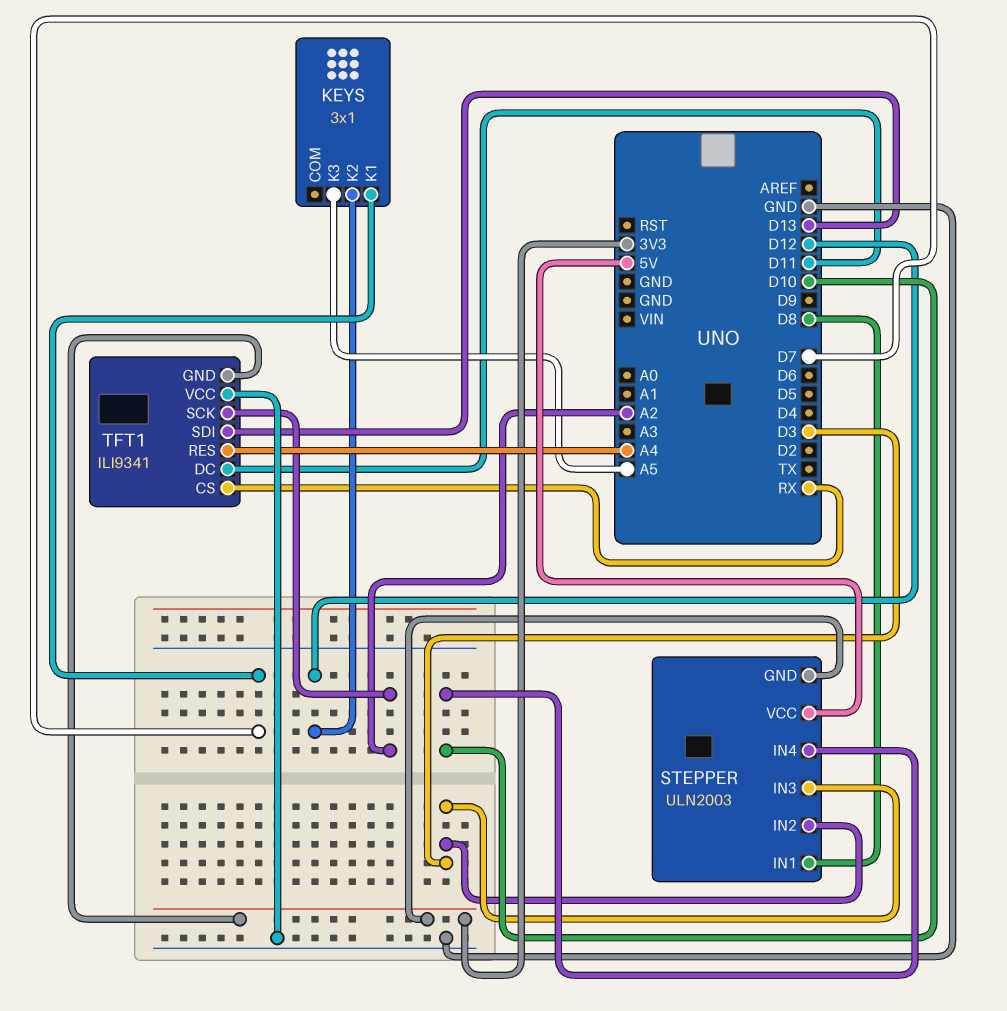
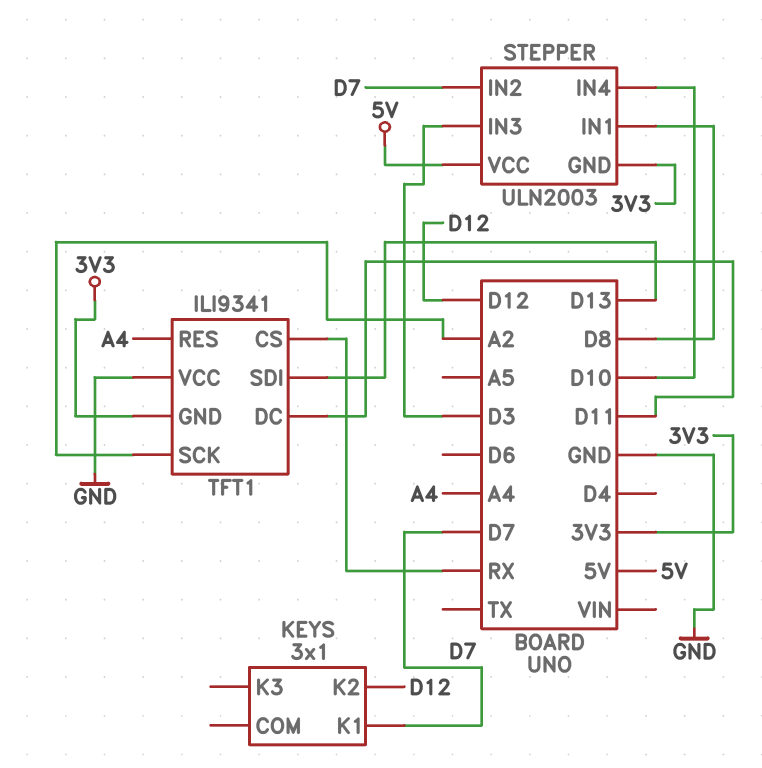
KEYS pin K3: A5 -> none
STEPPER pin IN2: D3 -> D7

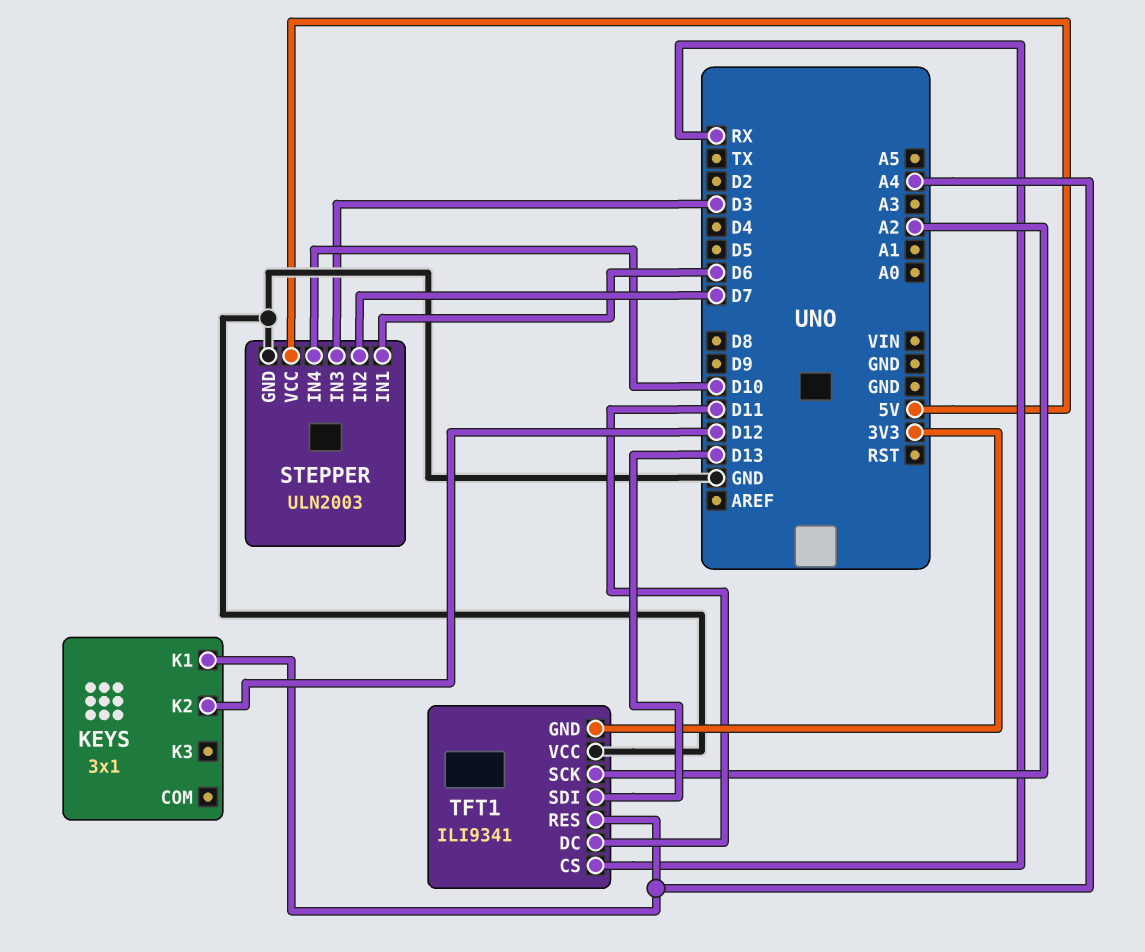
KEYS pin K1: D7 -> A4
STEPPER pin GND: 3V3 -> GND
STEPPER pin IN1: D8 -> D6

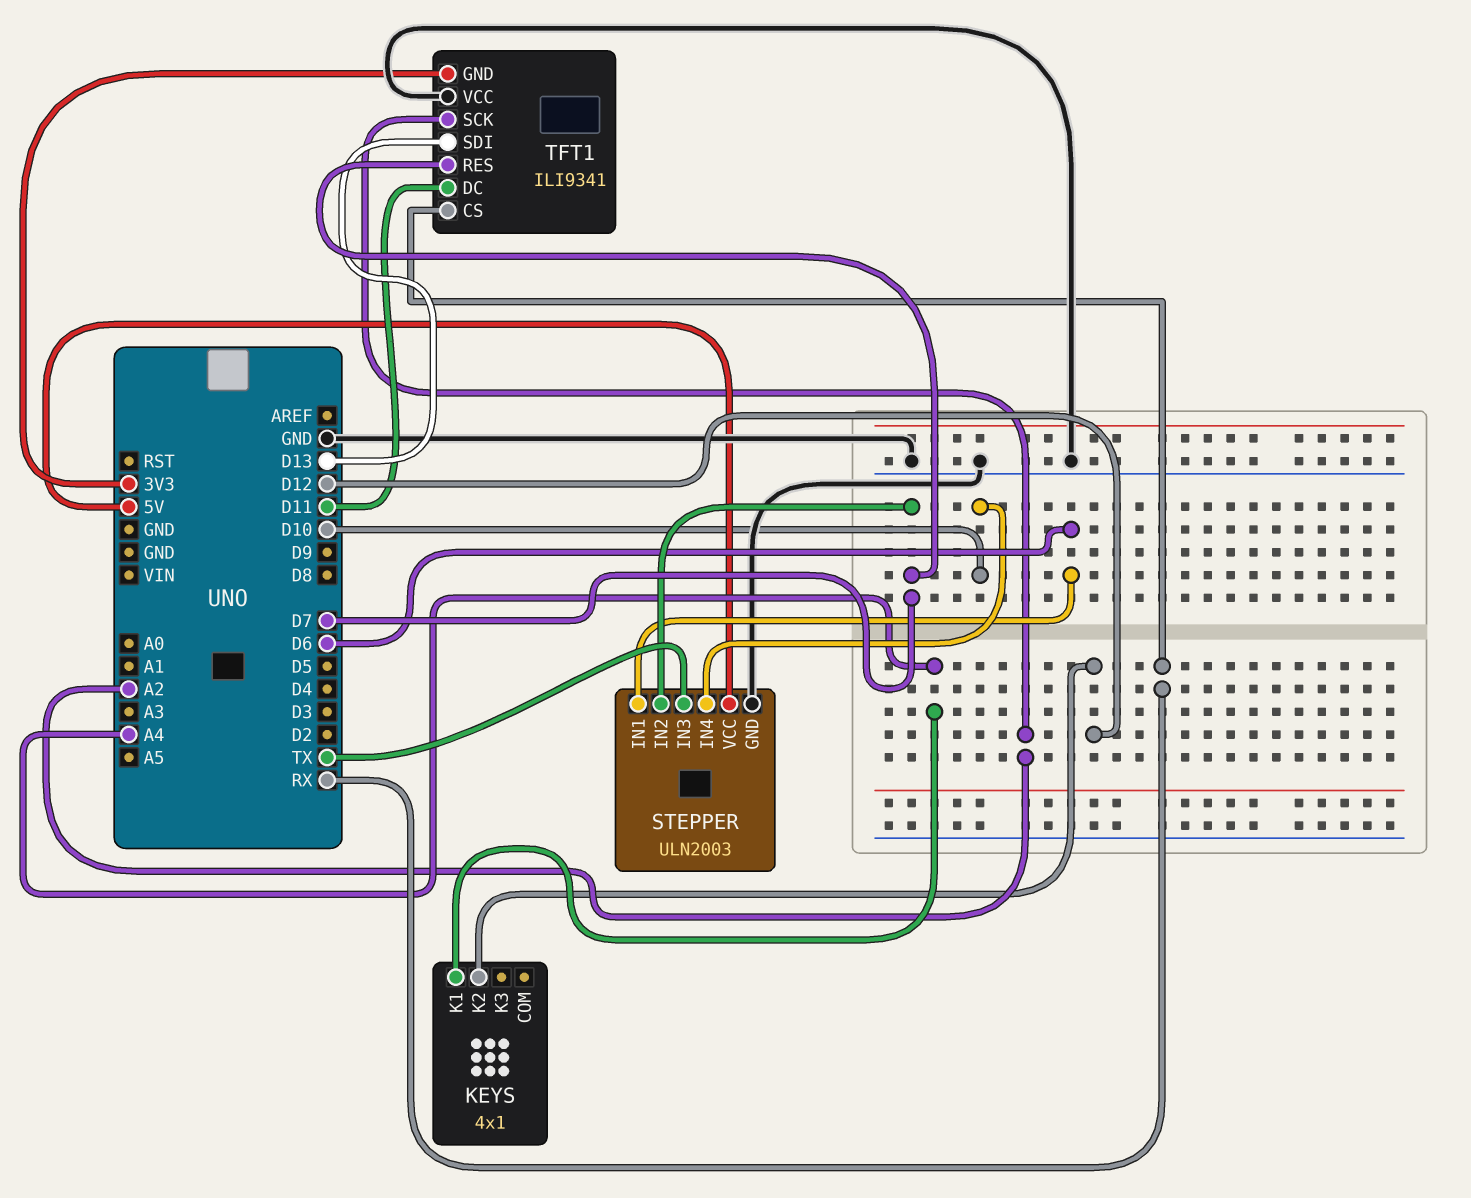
KEYS: 3x1 -> 4x1
STEPPER pin IN3: D3 -> TX
TFT1 pin RES: A4 -> D7

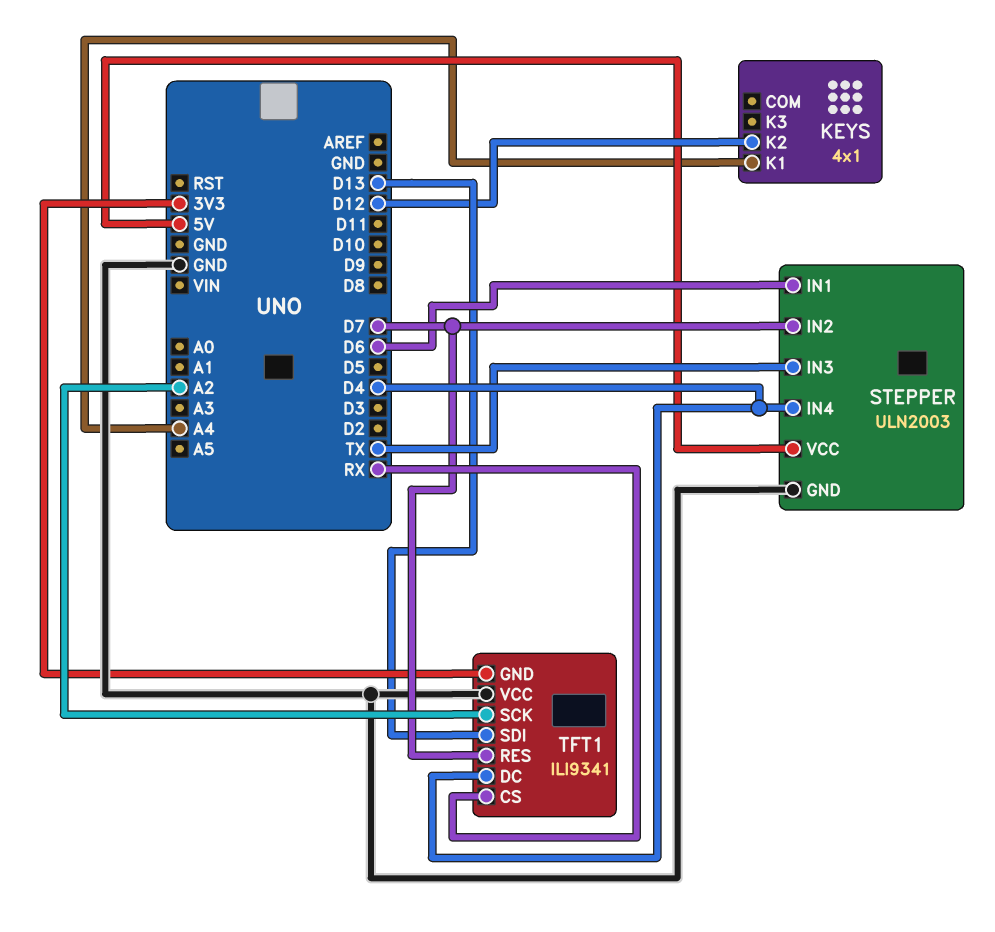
STEPPER pin IN4: D10 -> D4
TFT1 pin DC: D11 -> D4

